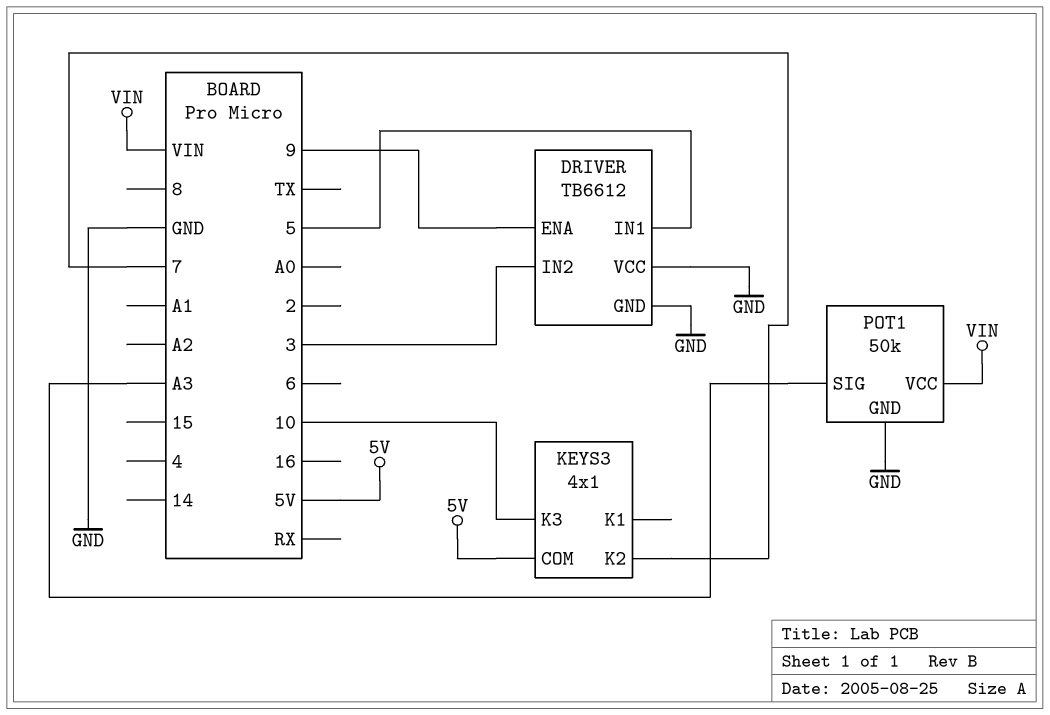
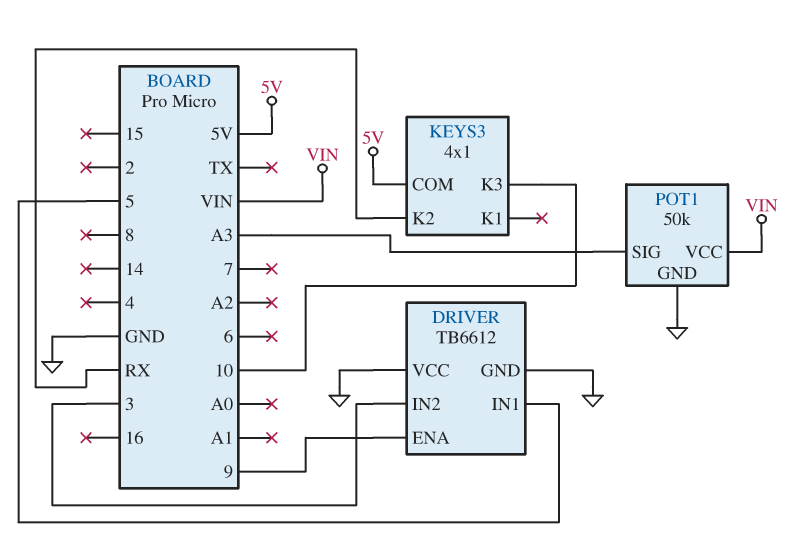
KEYS3 pin K2: 7 -> RX

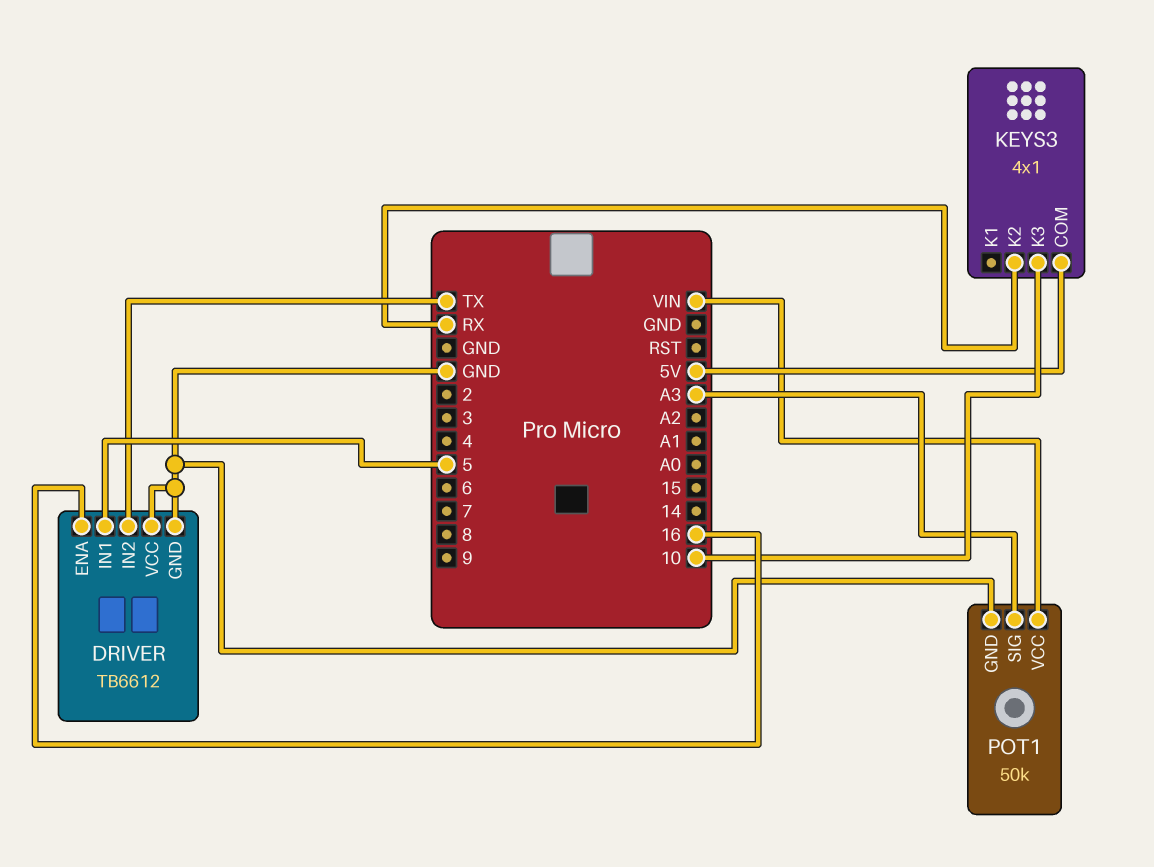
DRIVER pin ENA: 9 -> 16
DRIVER pin IN2: 3 -> TX

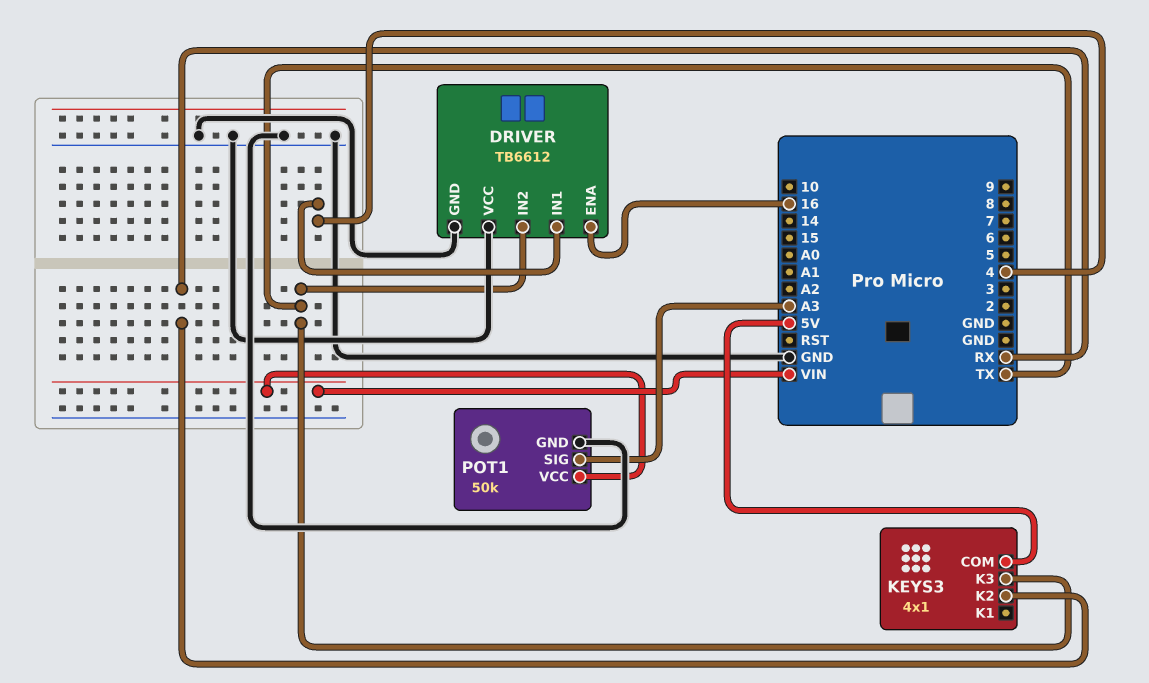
DRIVER pin IN1: 5 -> 4
KEYS3 pin K3: 10 -> TX

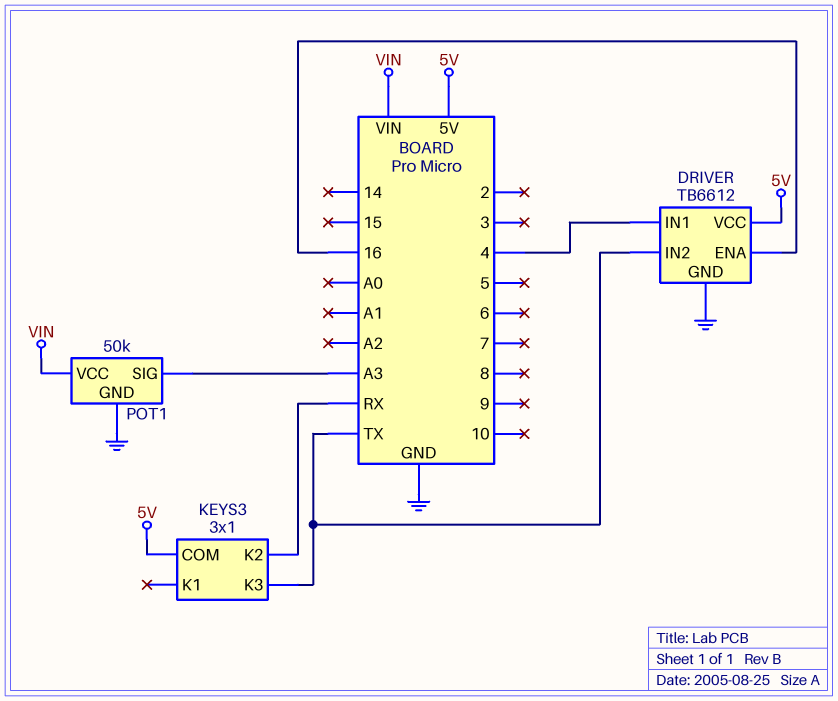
DRIVER pin VCC: GND -> 5V
KEYS3: 4x1 -> 3x1

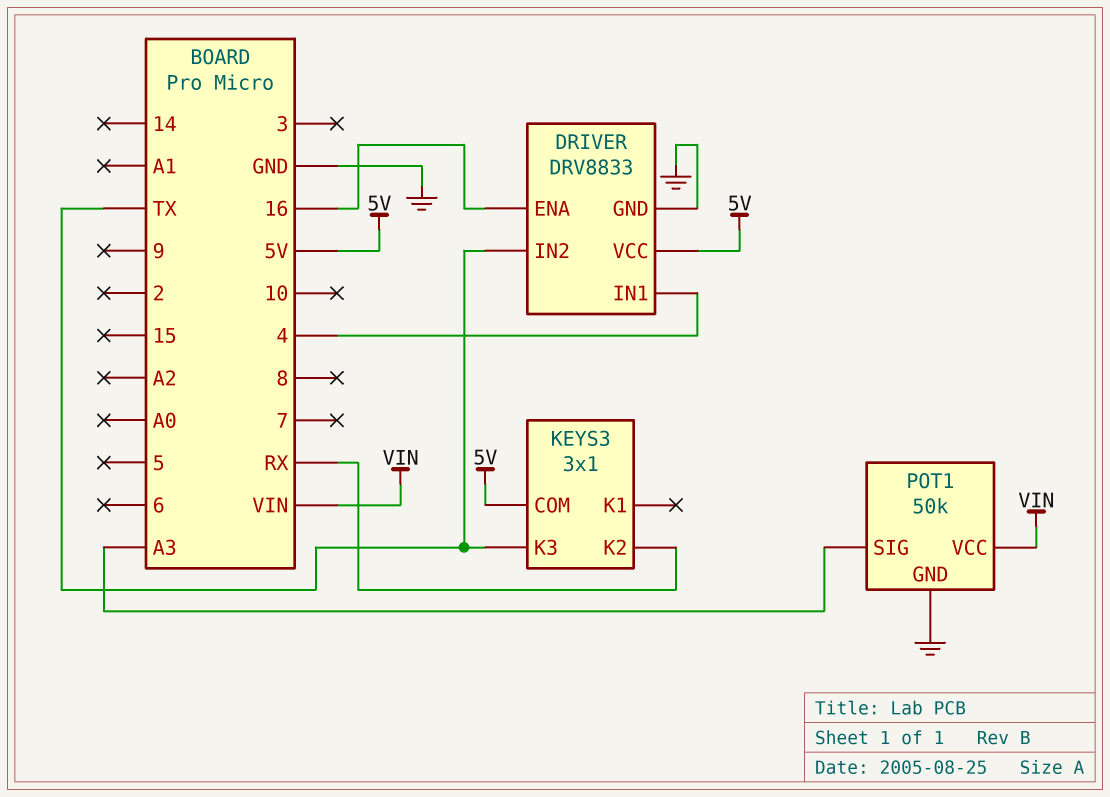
DRIVER: TB6612 -> DRV8833

